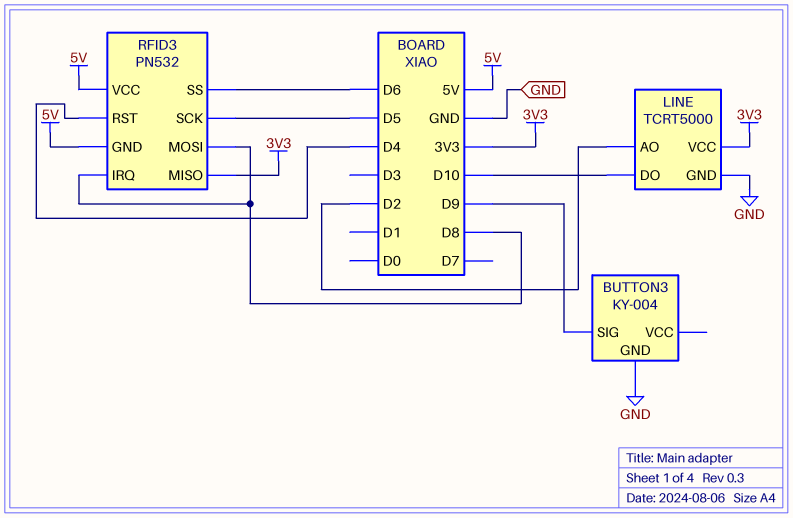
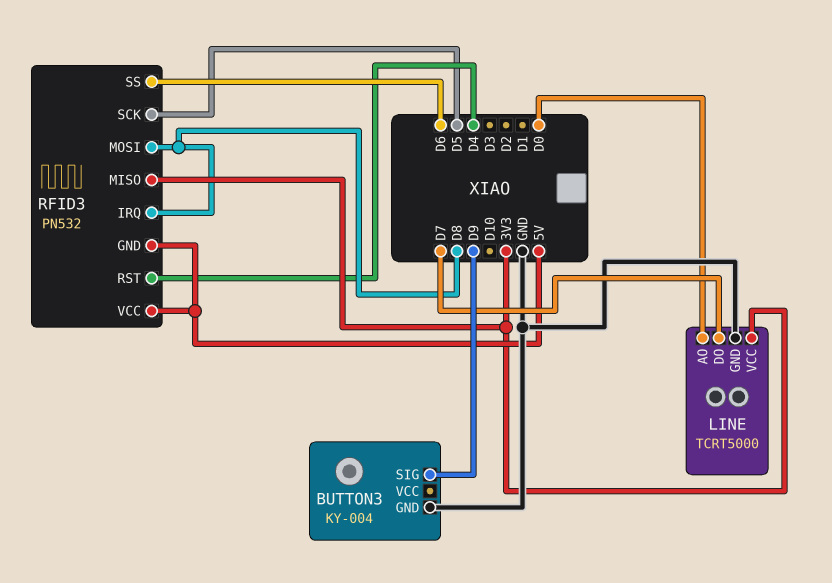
LINE pin AO: D2 -> D0
LINE pin DO: D10 -> D7

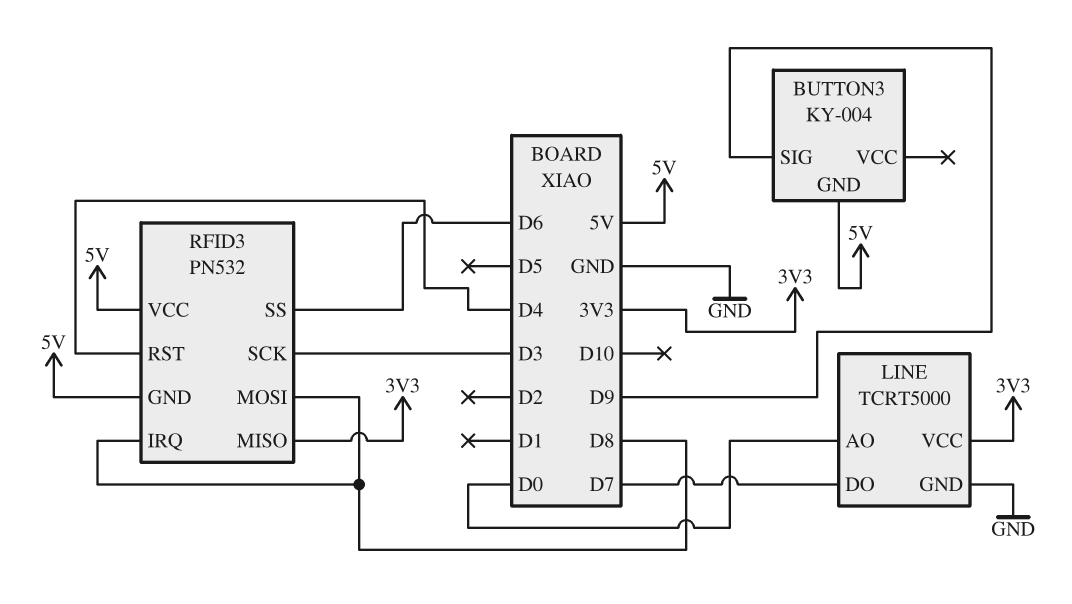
BUTTON3 pin GND: GND -> 5V
RFID3 pin SCK: D5 -> D3

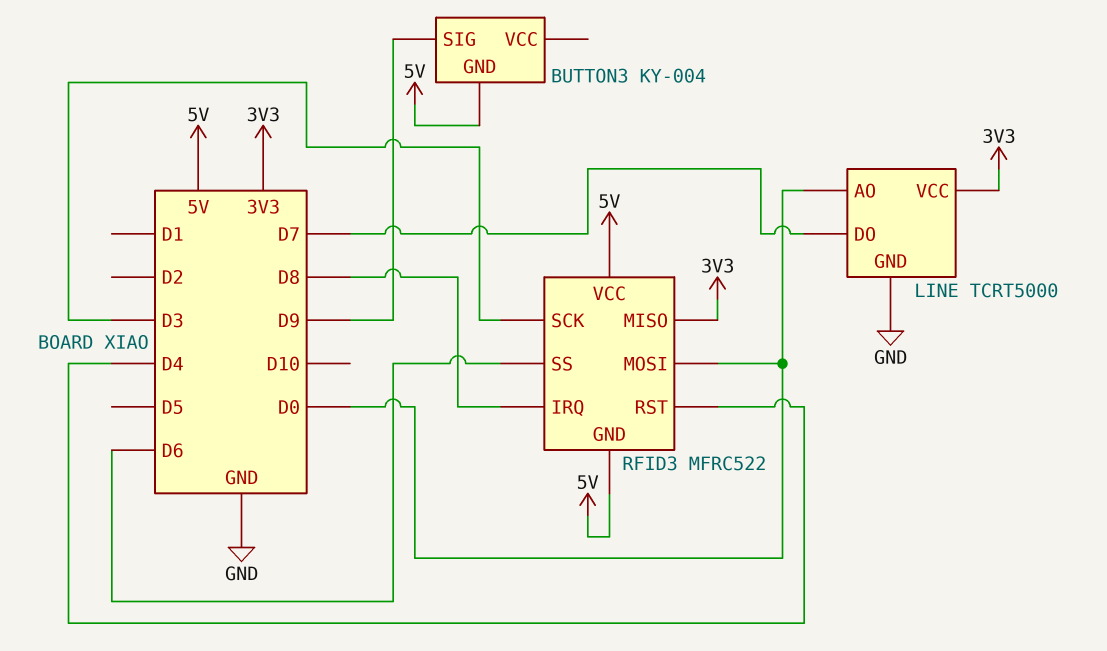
RFID3: PN532 -> MFRC522
RFID3 pin MOSI: D8 -> D0

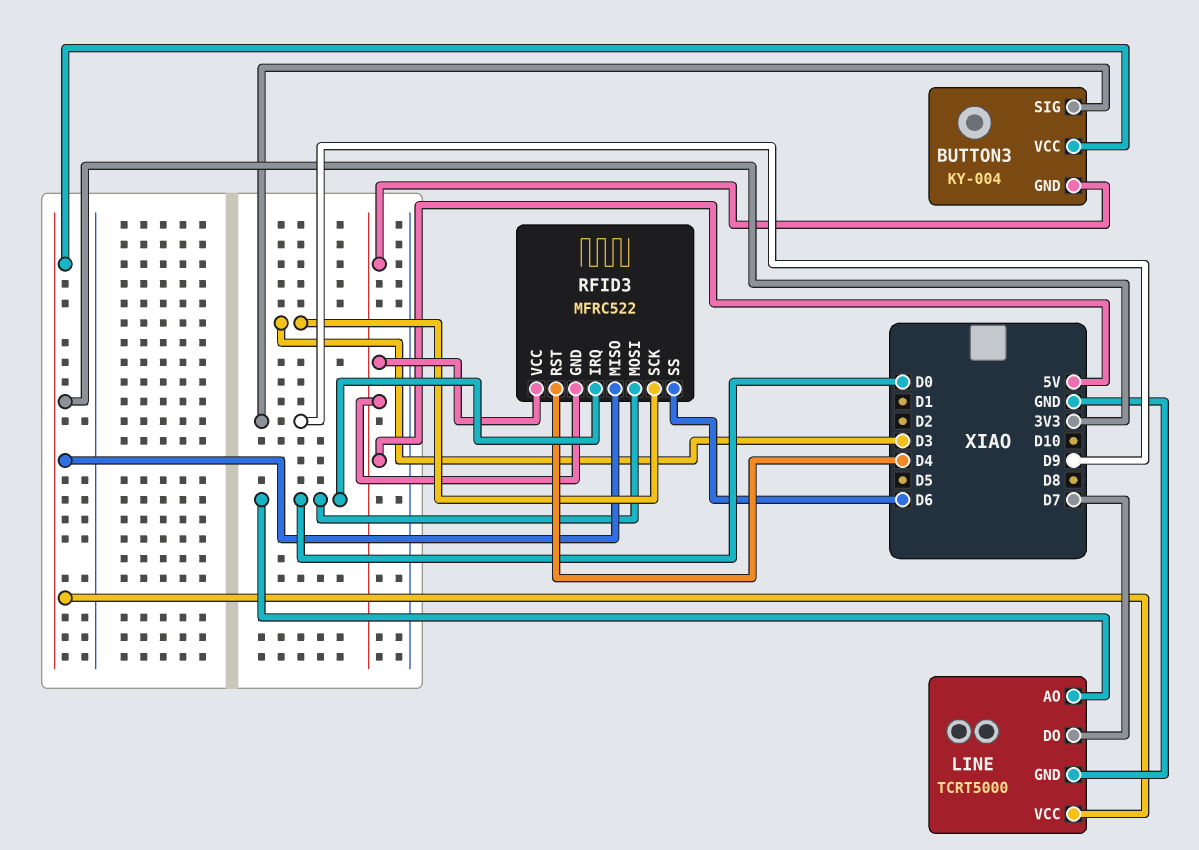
BUTTON3 pin VCC: none -> 3V3
RFID3 pin IRQ: D8 -> D0

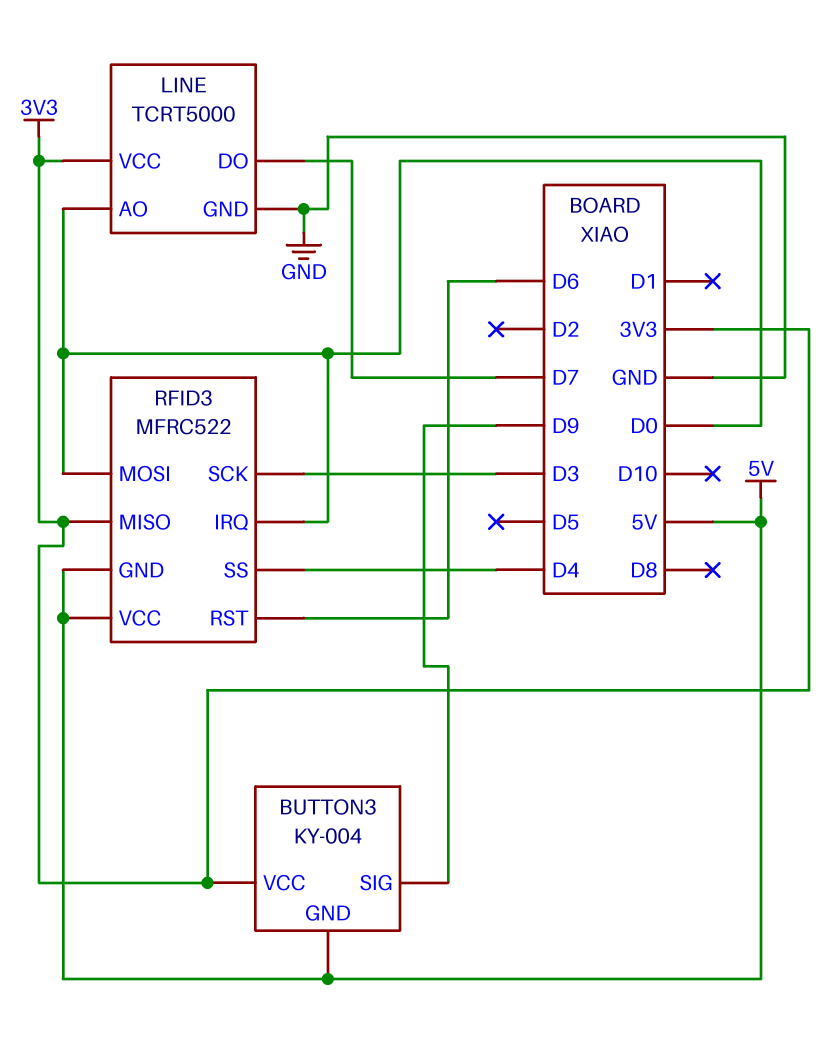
RFID3 pin RST: D4 -> D6
RFID3 pin SS: D6 -> D4

